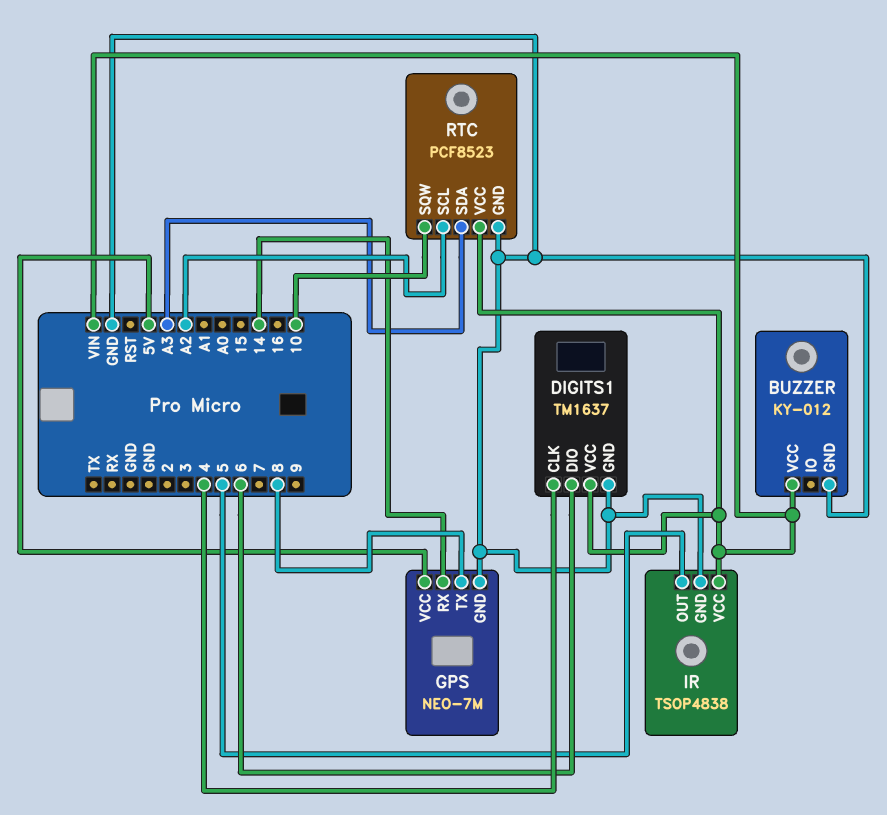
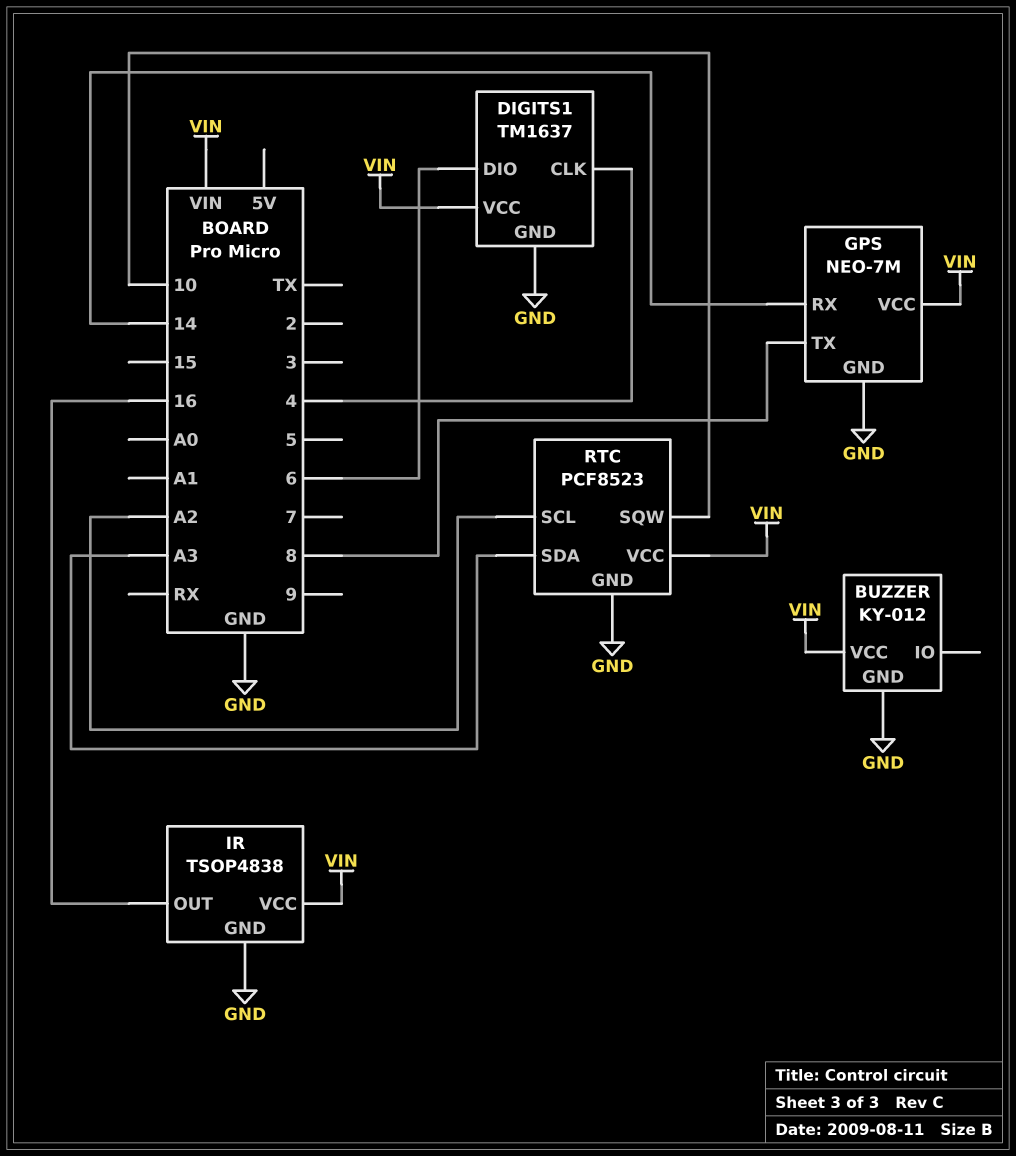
GPS pin VCC: 5V -> VIN
IR pin OUT: 5 -> 16

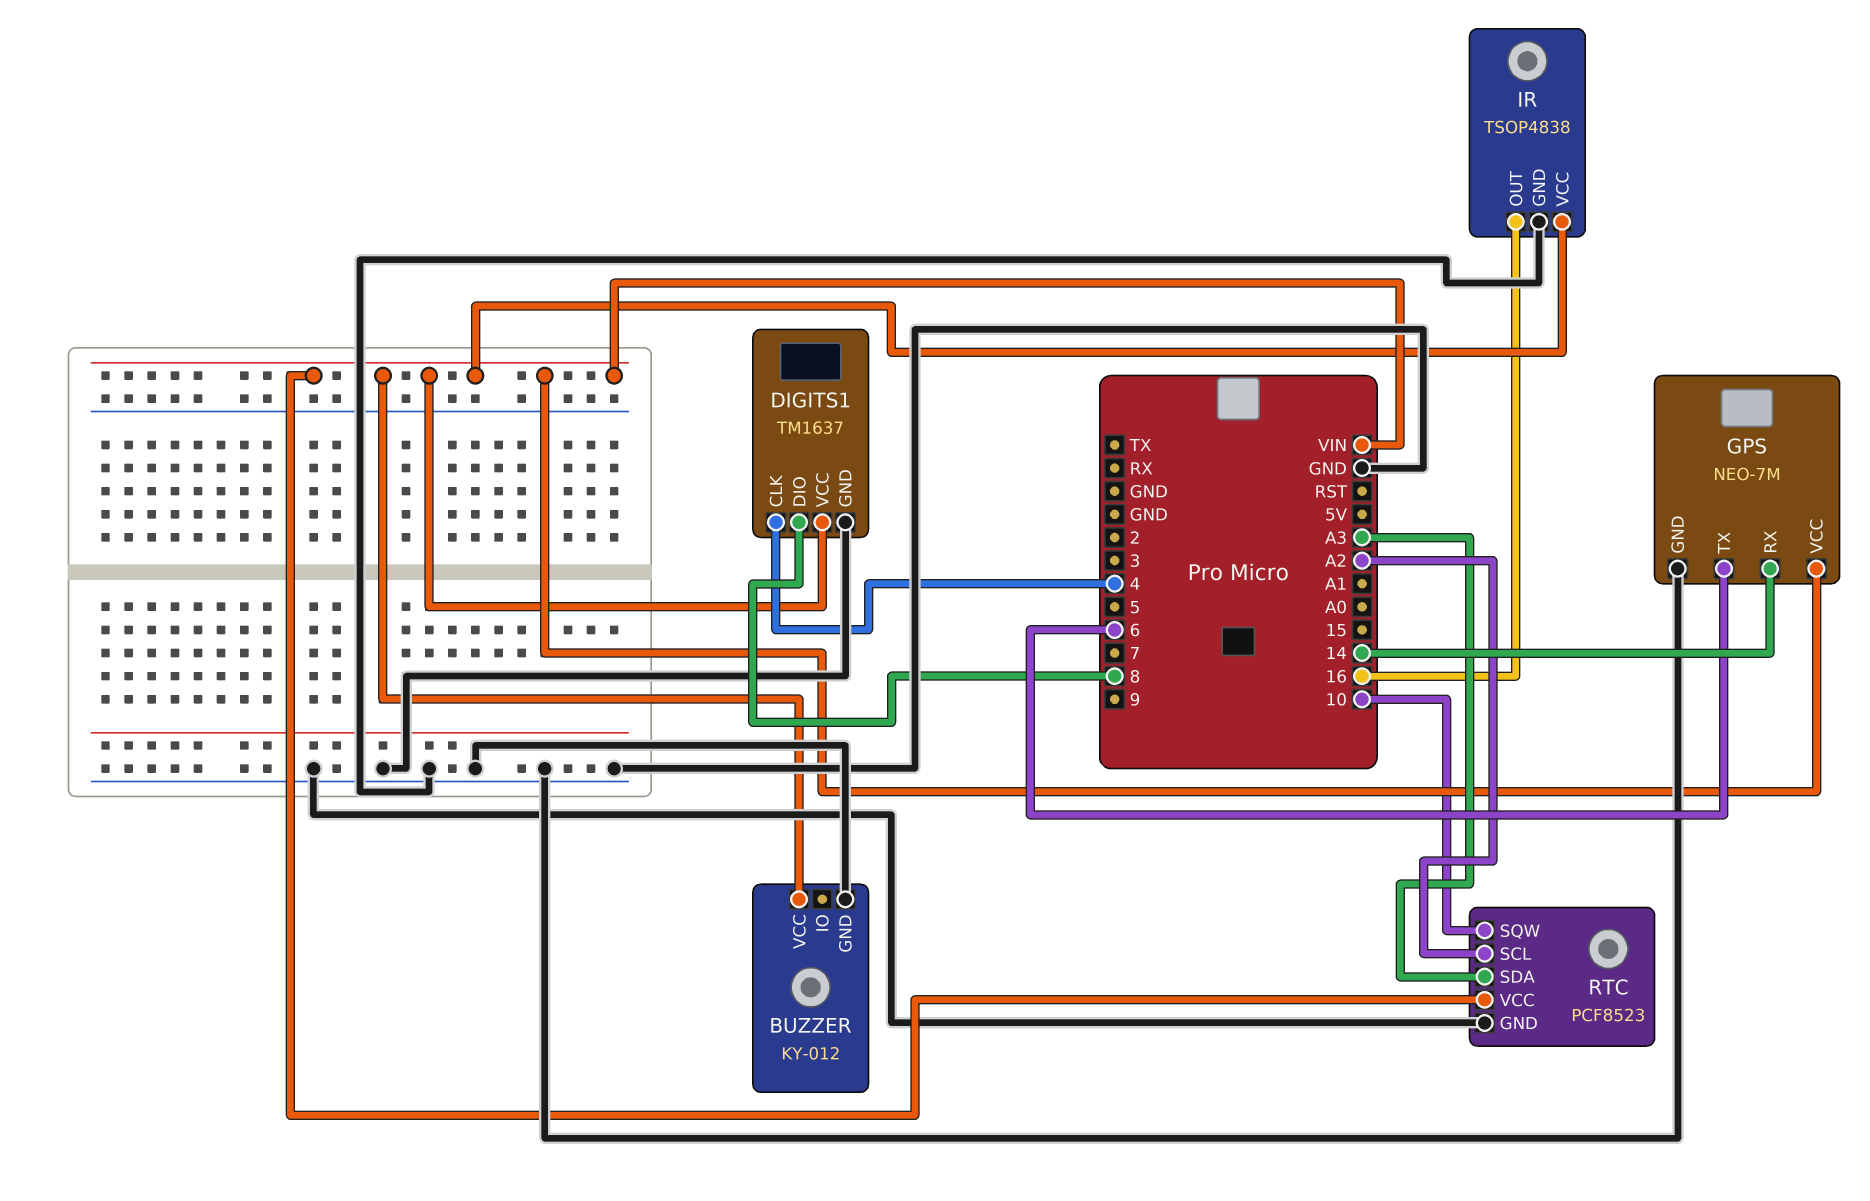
DIGITS1 pin DIO: 6 -> 8
GPS pin TX: 8 -> 6

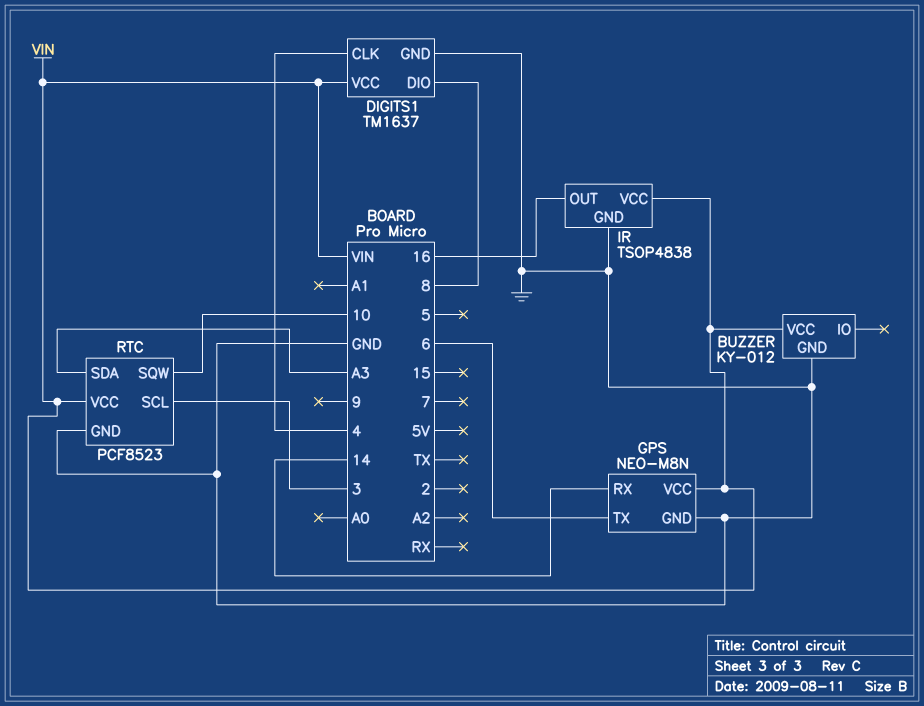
GPS: NEO-7M -> NEO-M8N
RTC pin SCL: A2 -> 3

